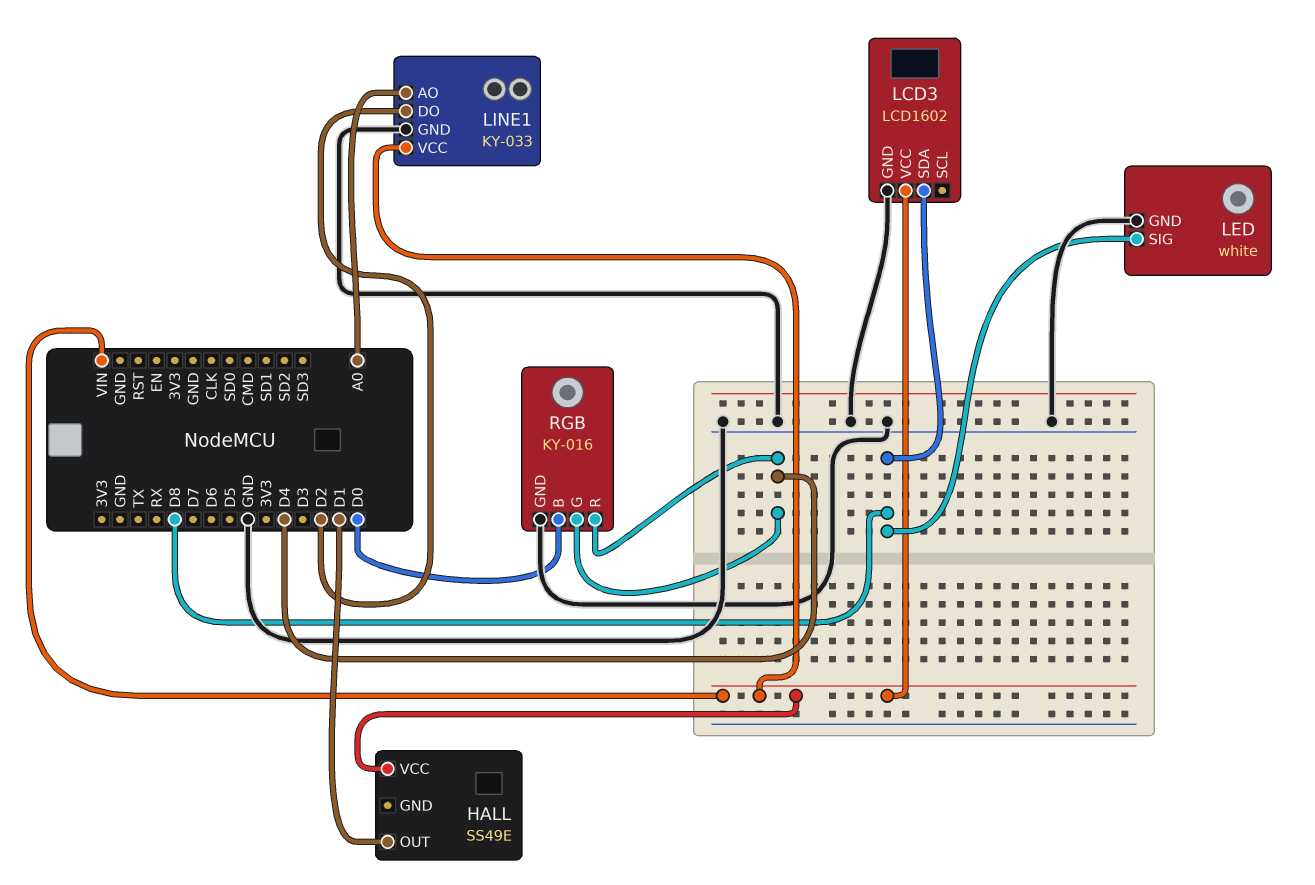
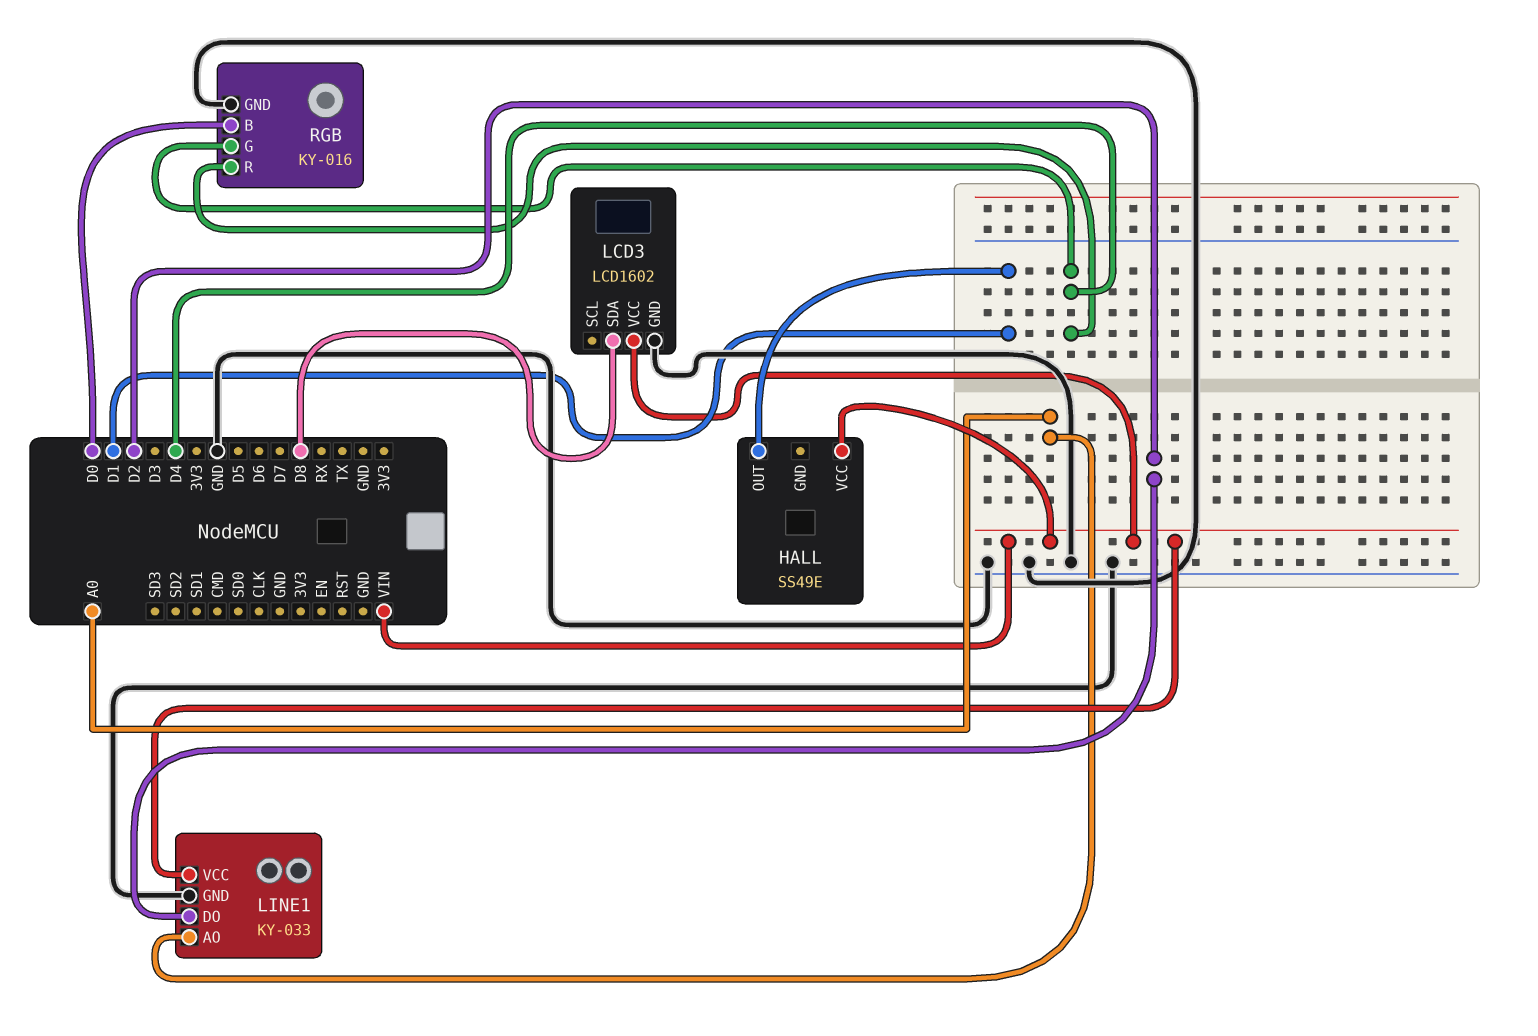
LED: white -> none
LED pin GND: GND -> none
LED pin SIG: D8 -> none

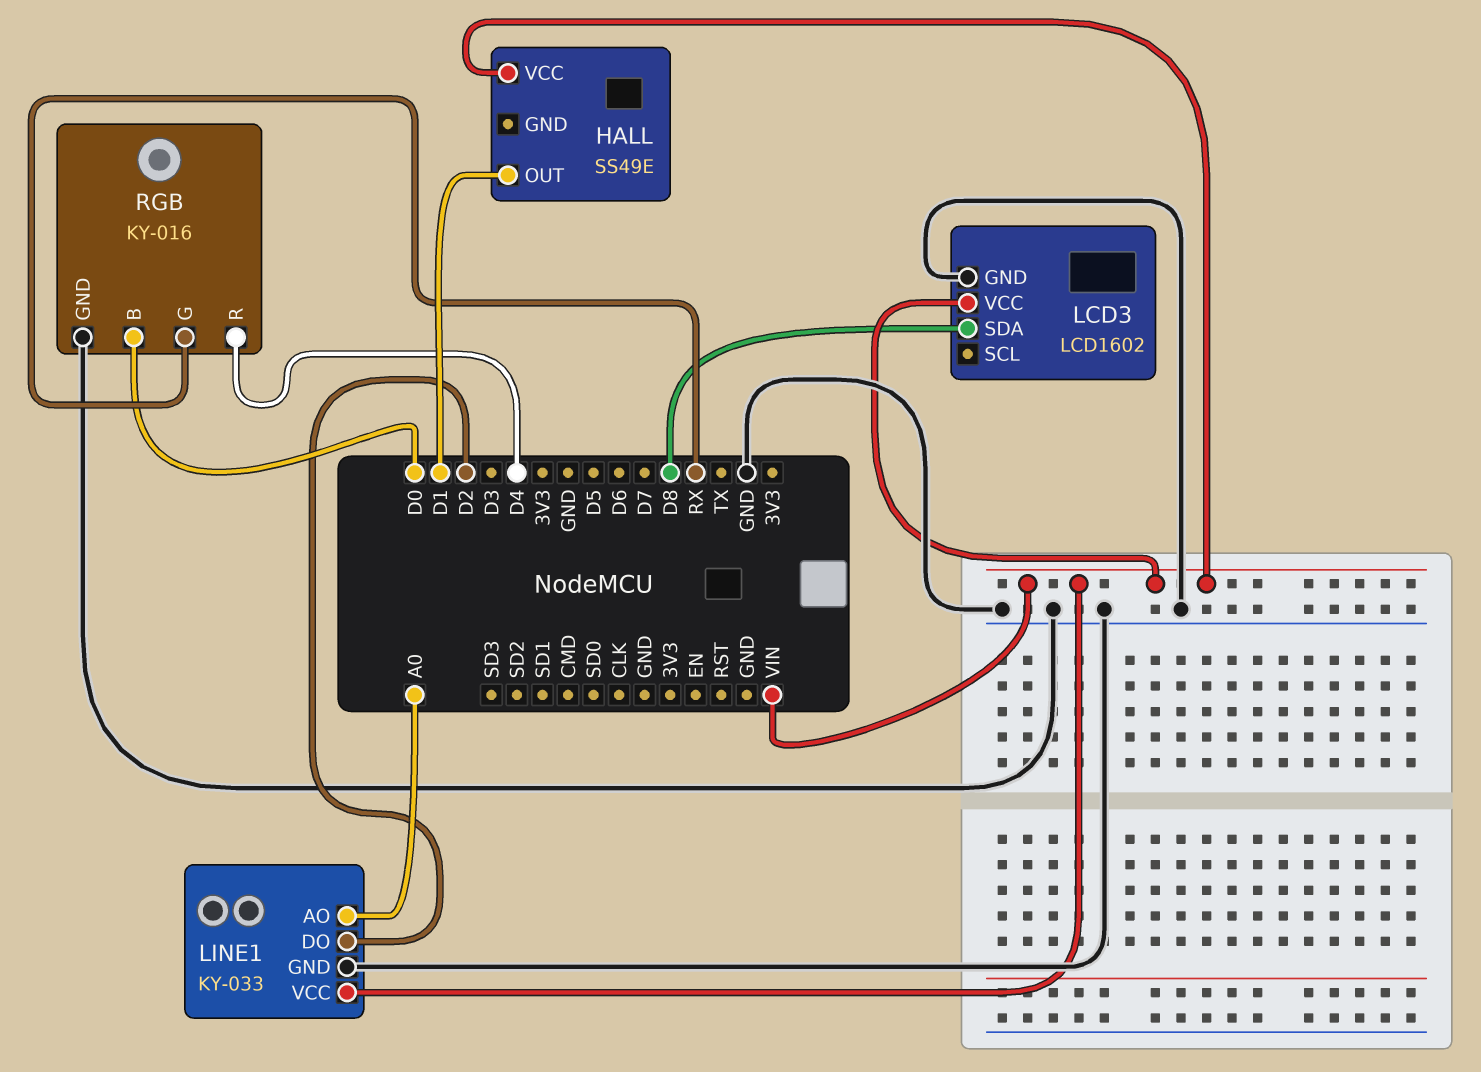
RGB pin G: D4 -> RX

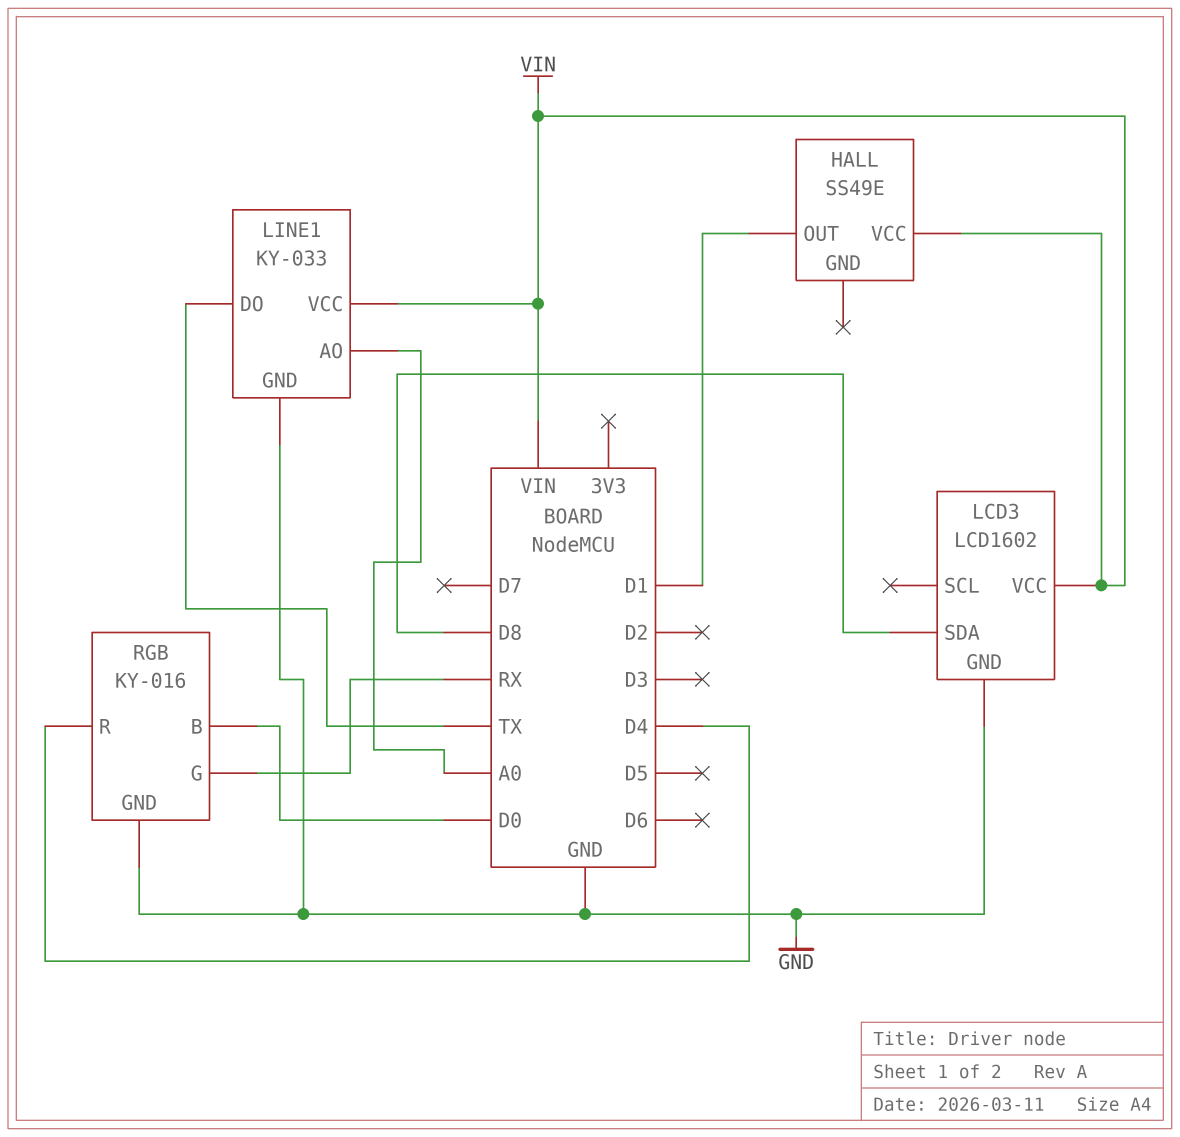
LINE1 pin DO: D2 -> TX

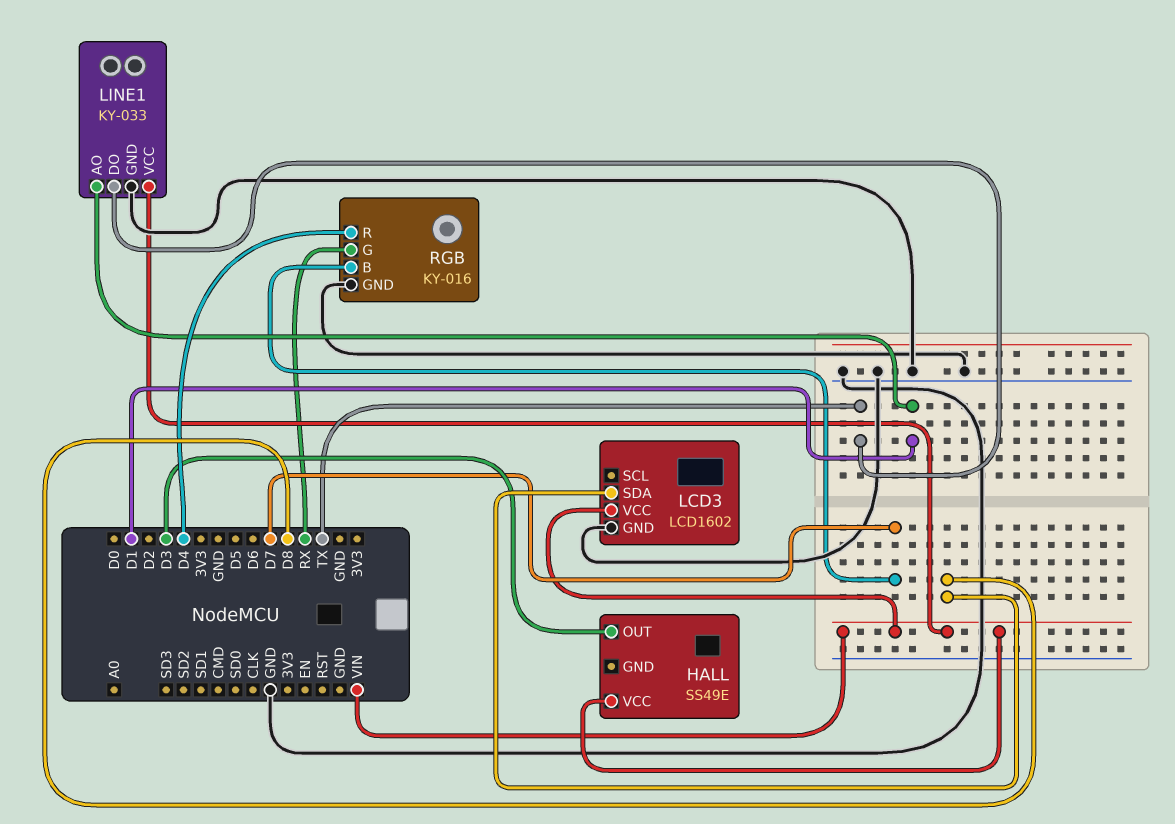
HALL pin OUT: D1 -> D3
LINE1 pin AO: A0 -> D1
RGB pin B: D0 -> D7

